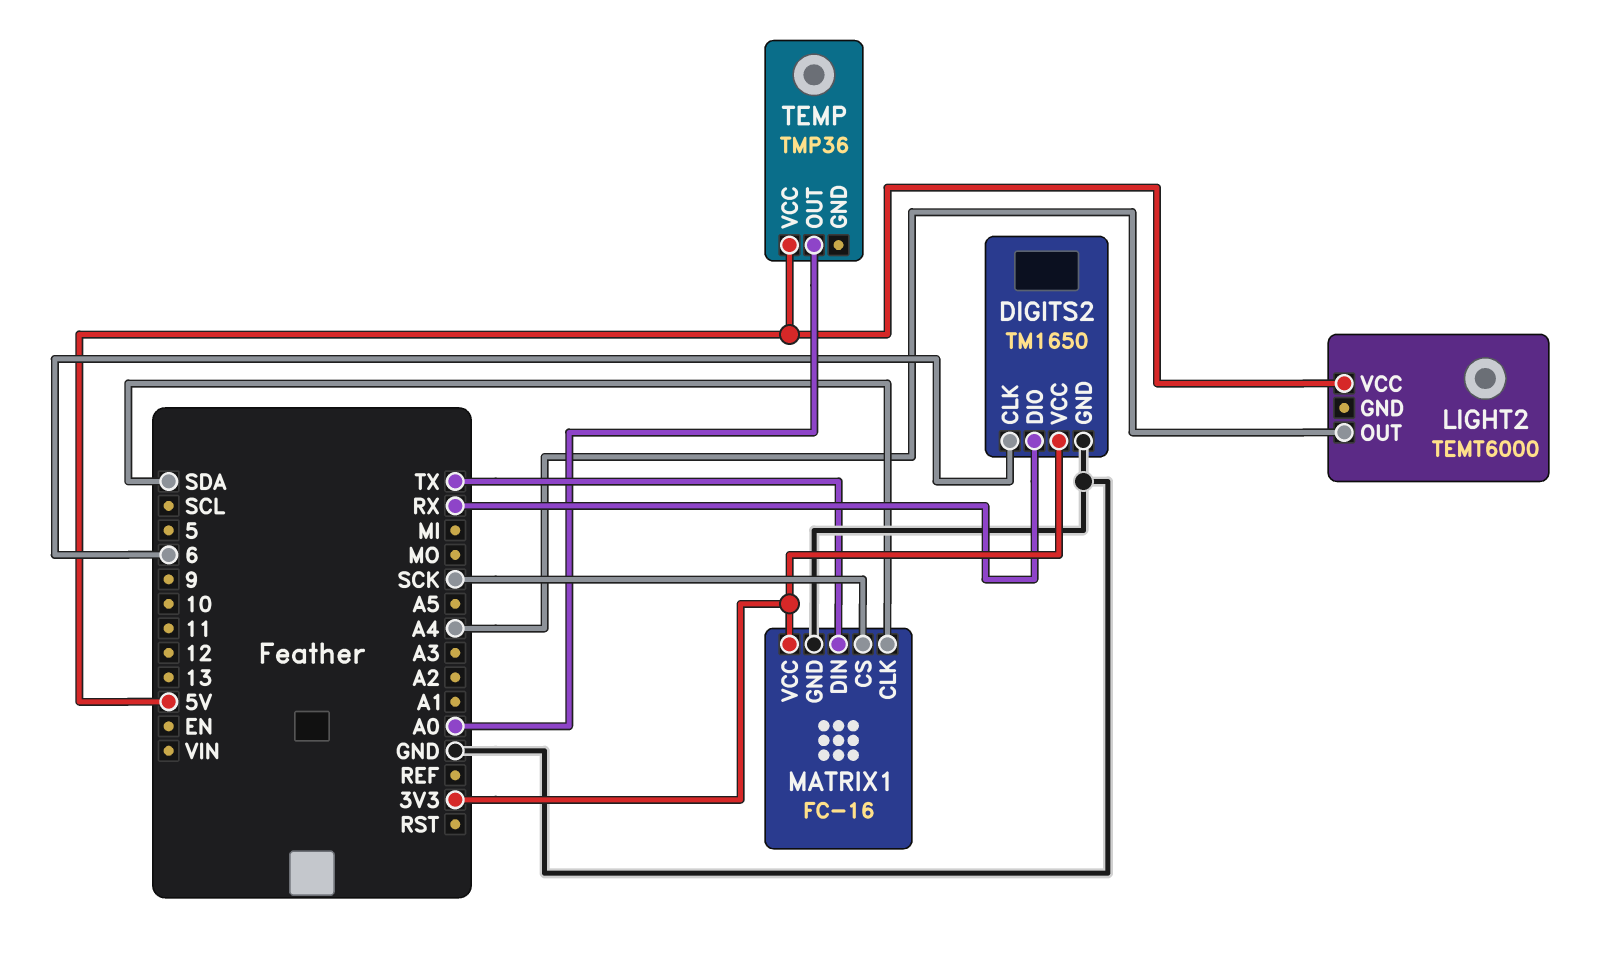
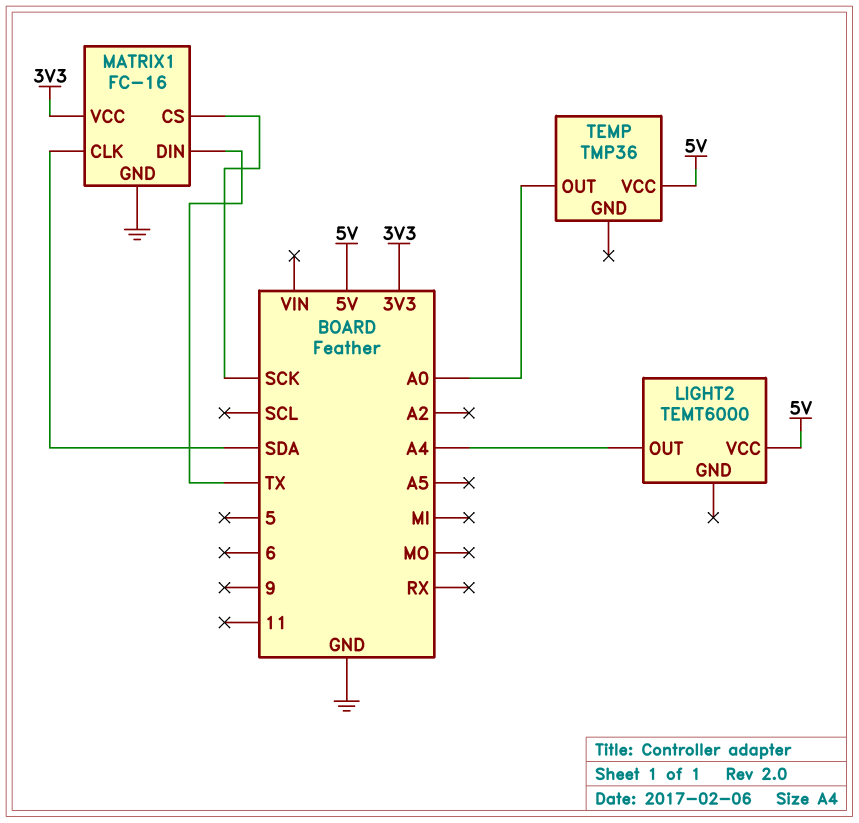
DIGITS2: TM1650 -> none
DIGITS2 pin CLK: 6 -> none
DIGITS2 pin DIO: RX -> none
DIGITS2 pin GND: GND -> none
DIGITS2 pin VCC: 3V3 -> none

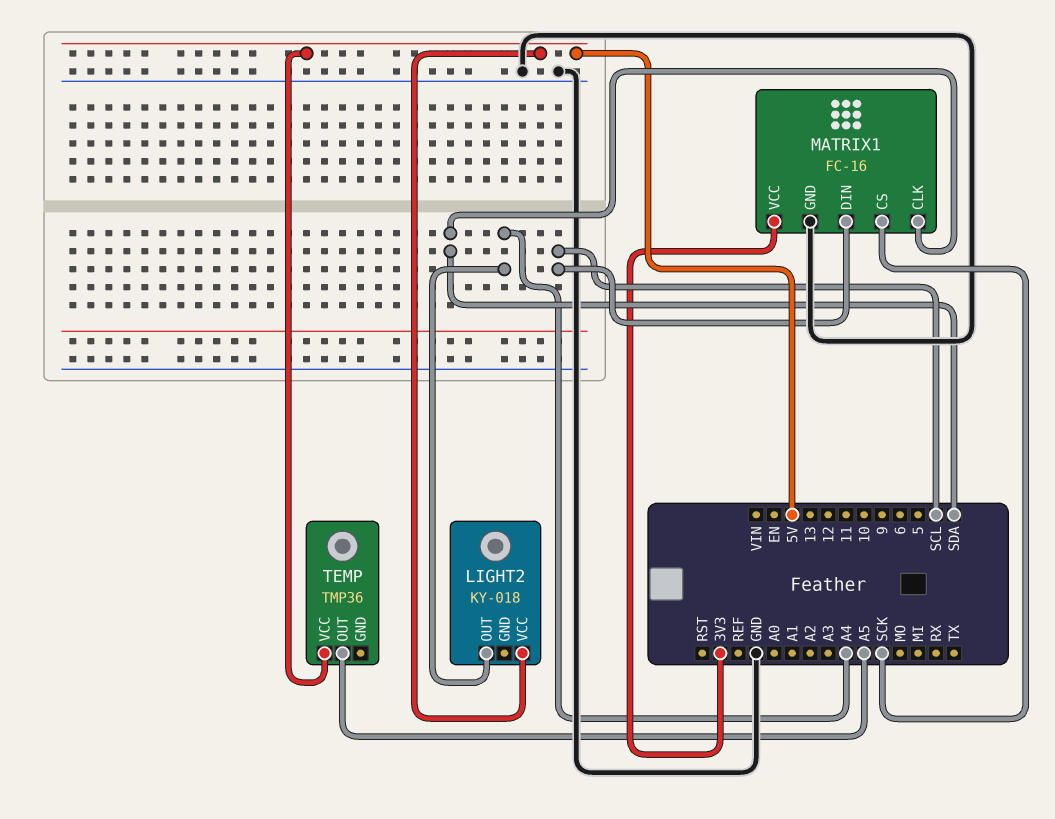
LIGHT2: TEMT6000 -> KY-018
MATRIX1 pin DIN: TX -> SCL
TEMP pin OUT: A0 -> A5

